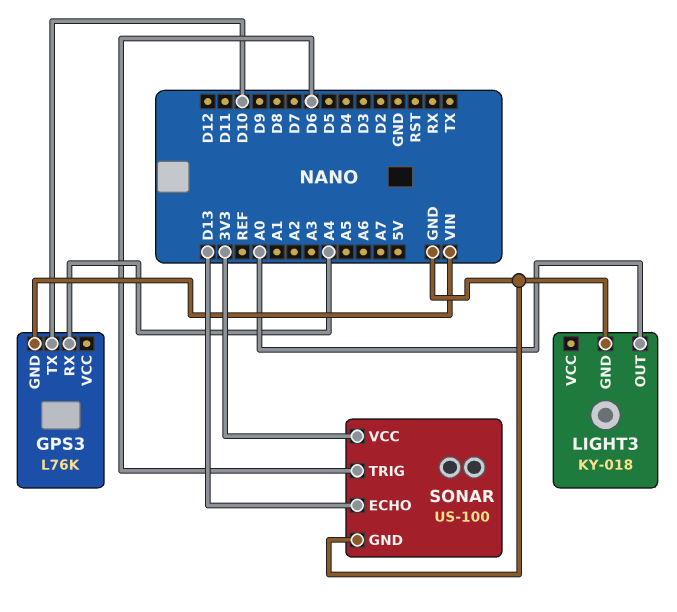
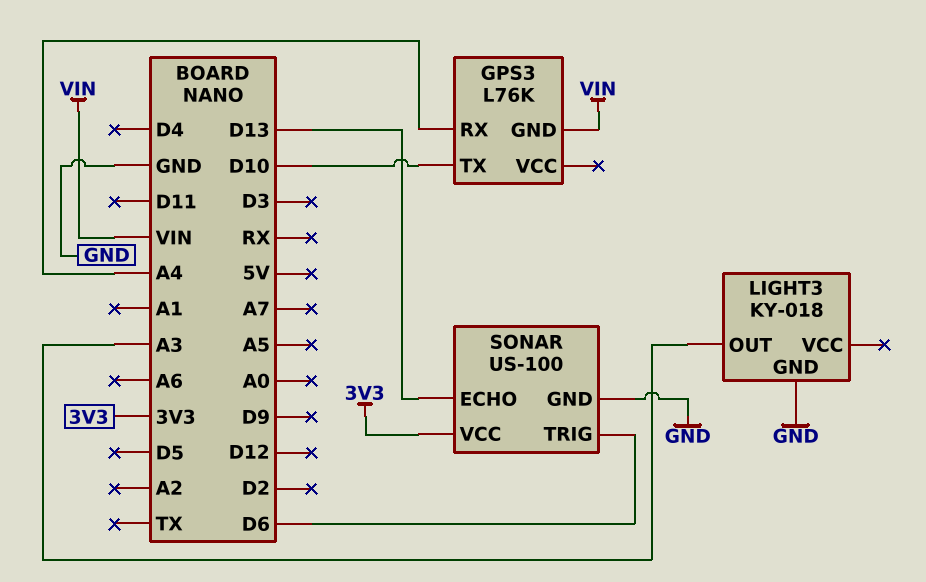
LIGHT3 pin OUT: A0 -> A3

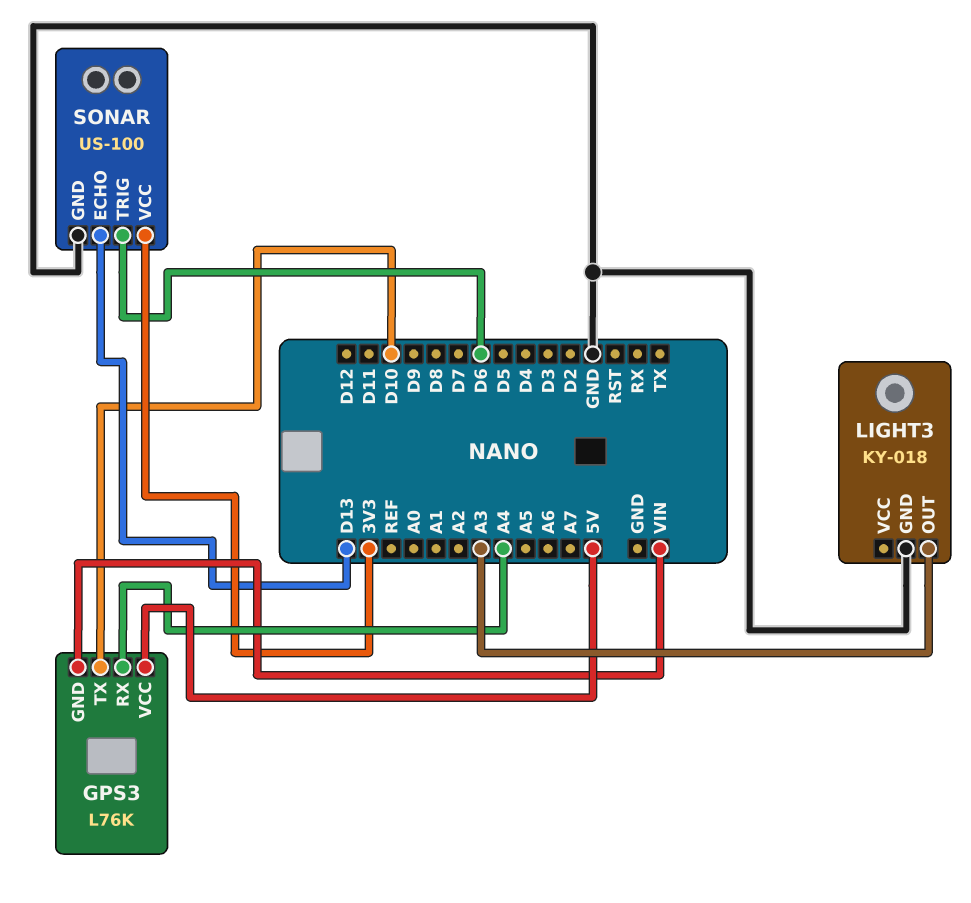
GPS3 pin VCC: none -> 5V

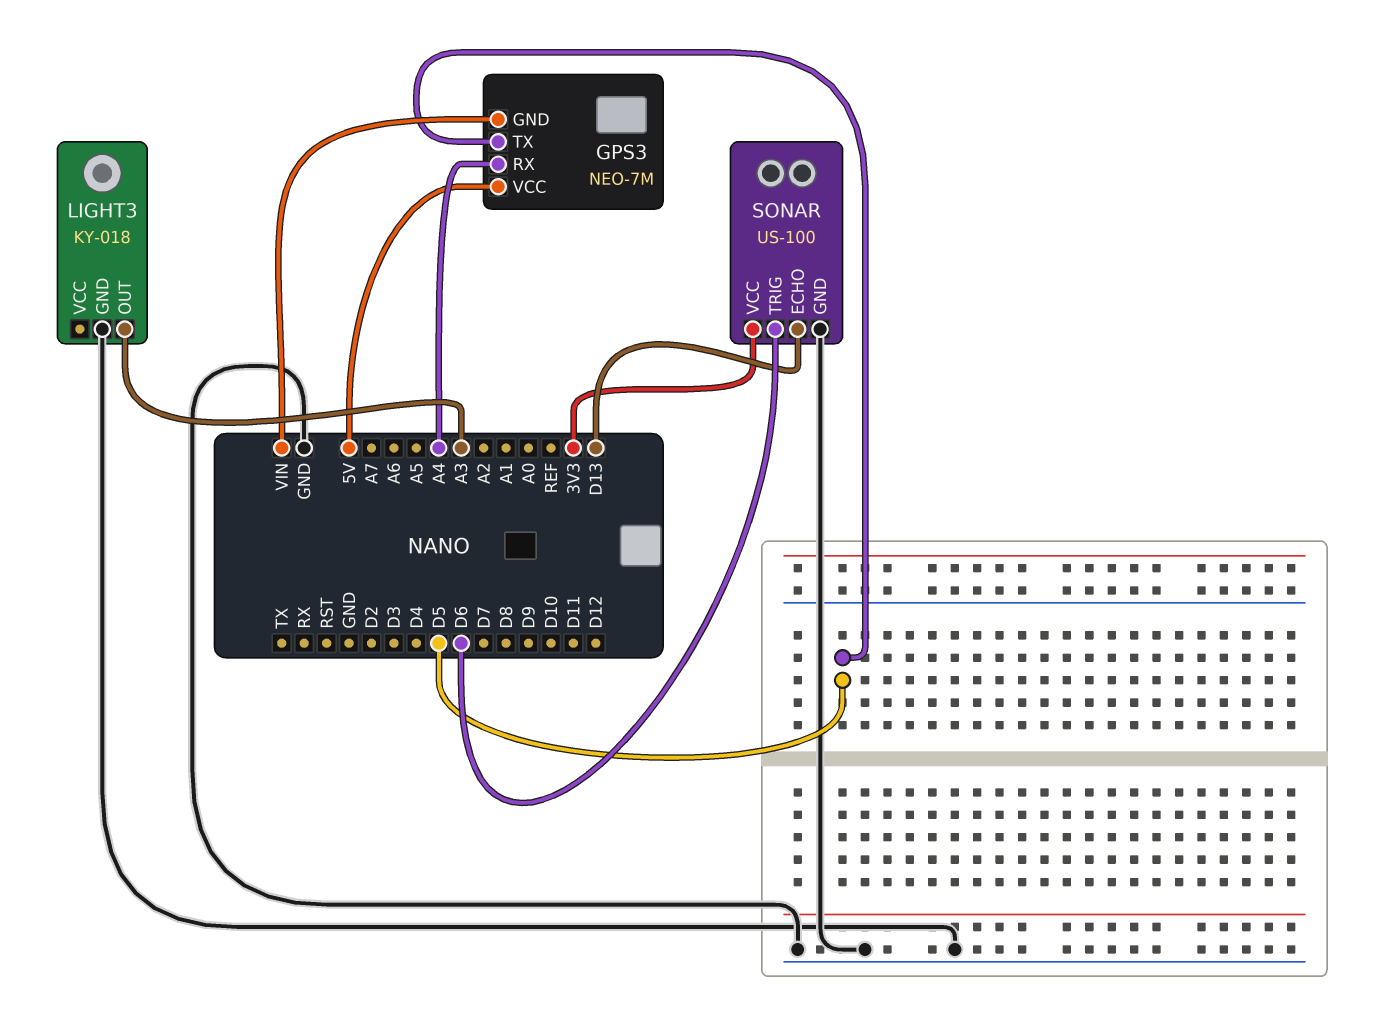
GPS3: L76K -> NEO-7M
GPS3 pin TX: D10 -> D5

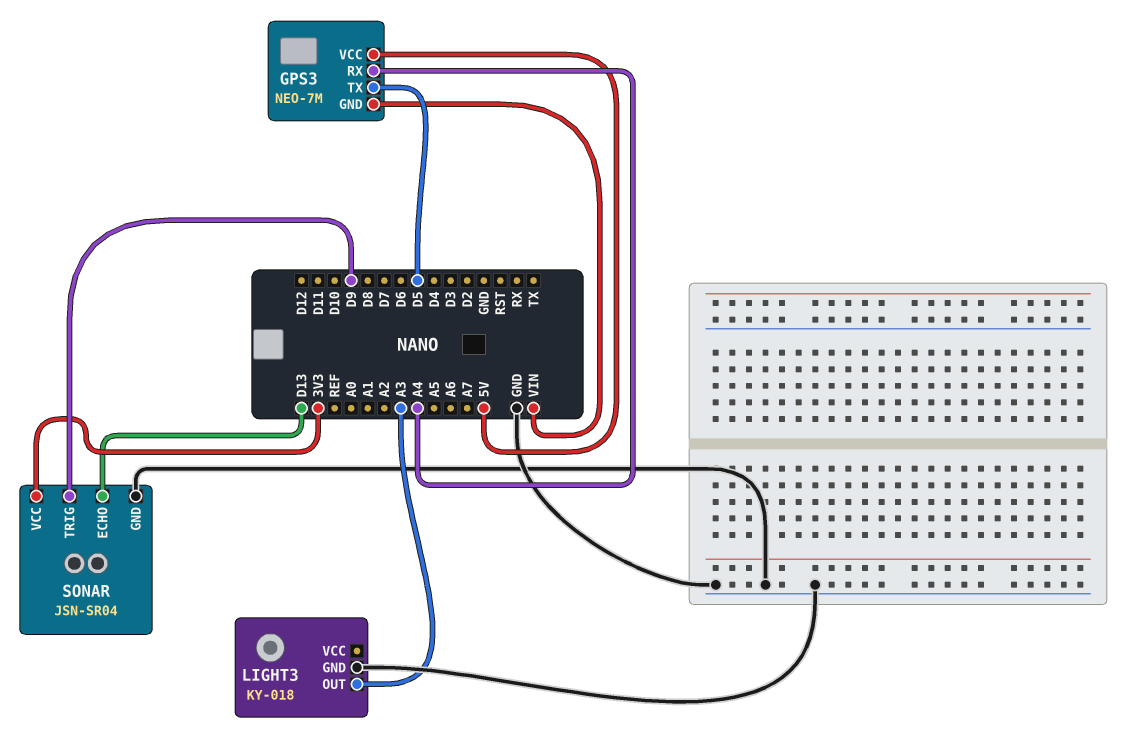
SONAR: US-100 -> JSN-SR04
SONAR pin TRIG: D6 -> D9

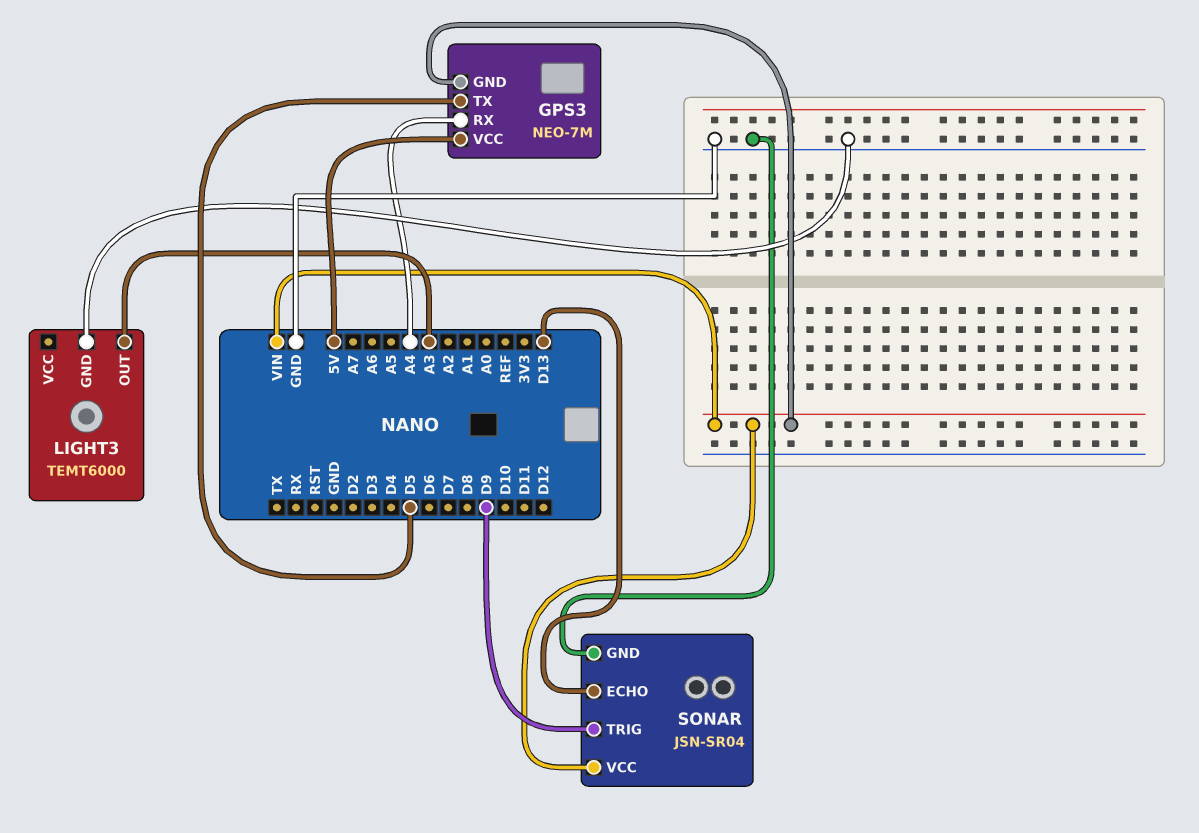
LIGHT3: KY-018 -> TEMT6000
SONAR pin VCC: 3V3 -> VIN

